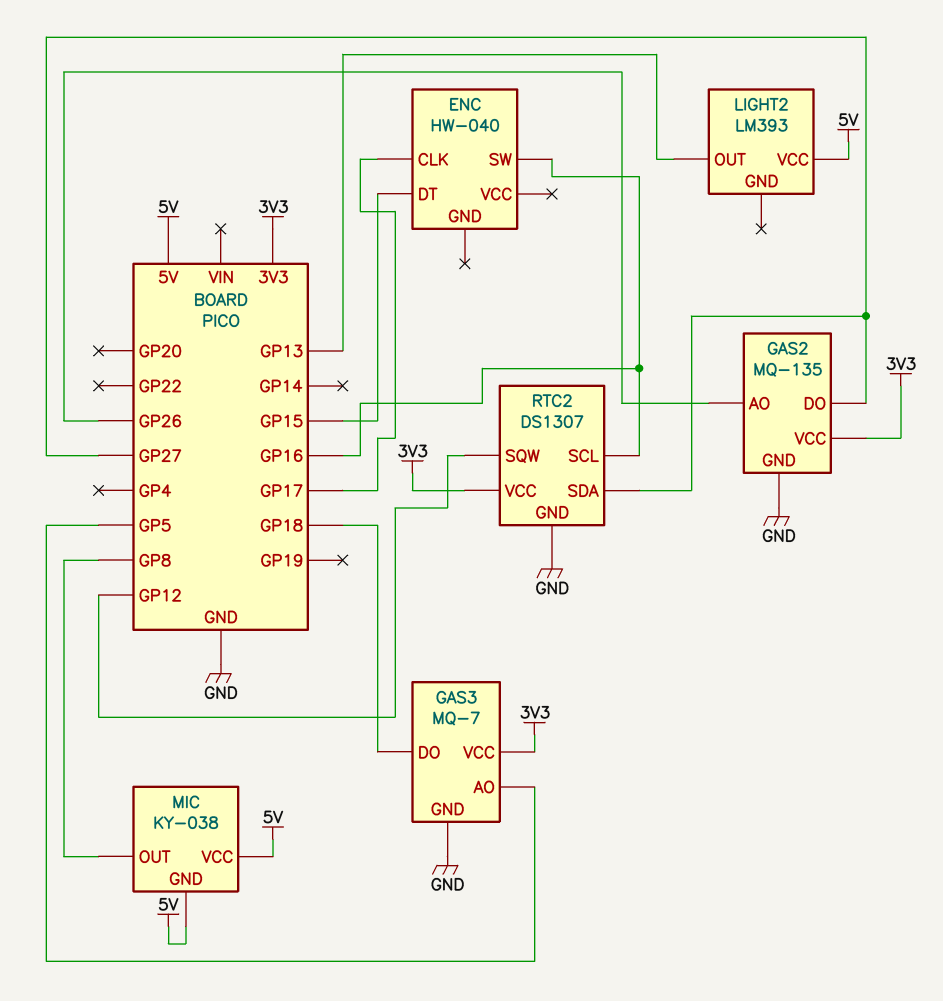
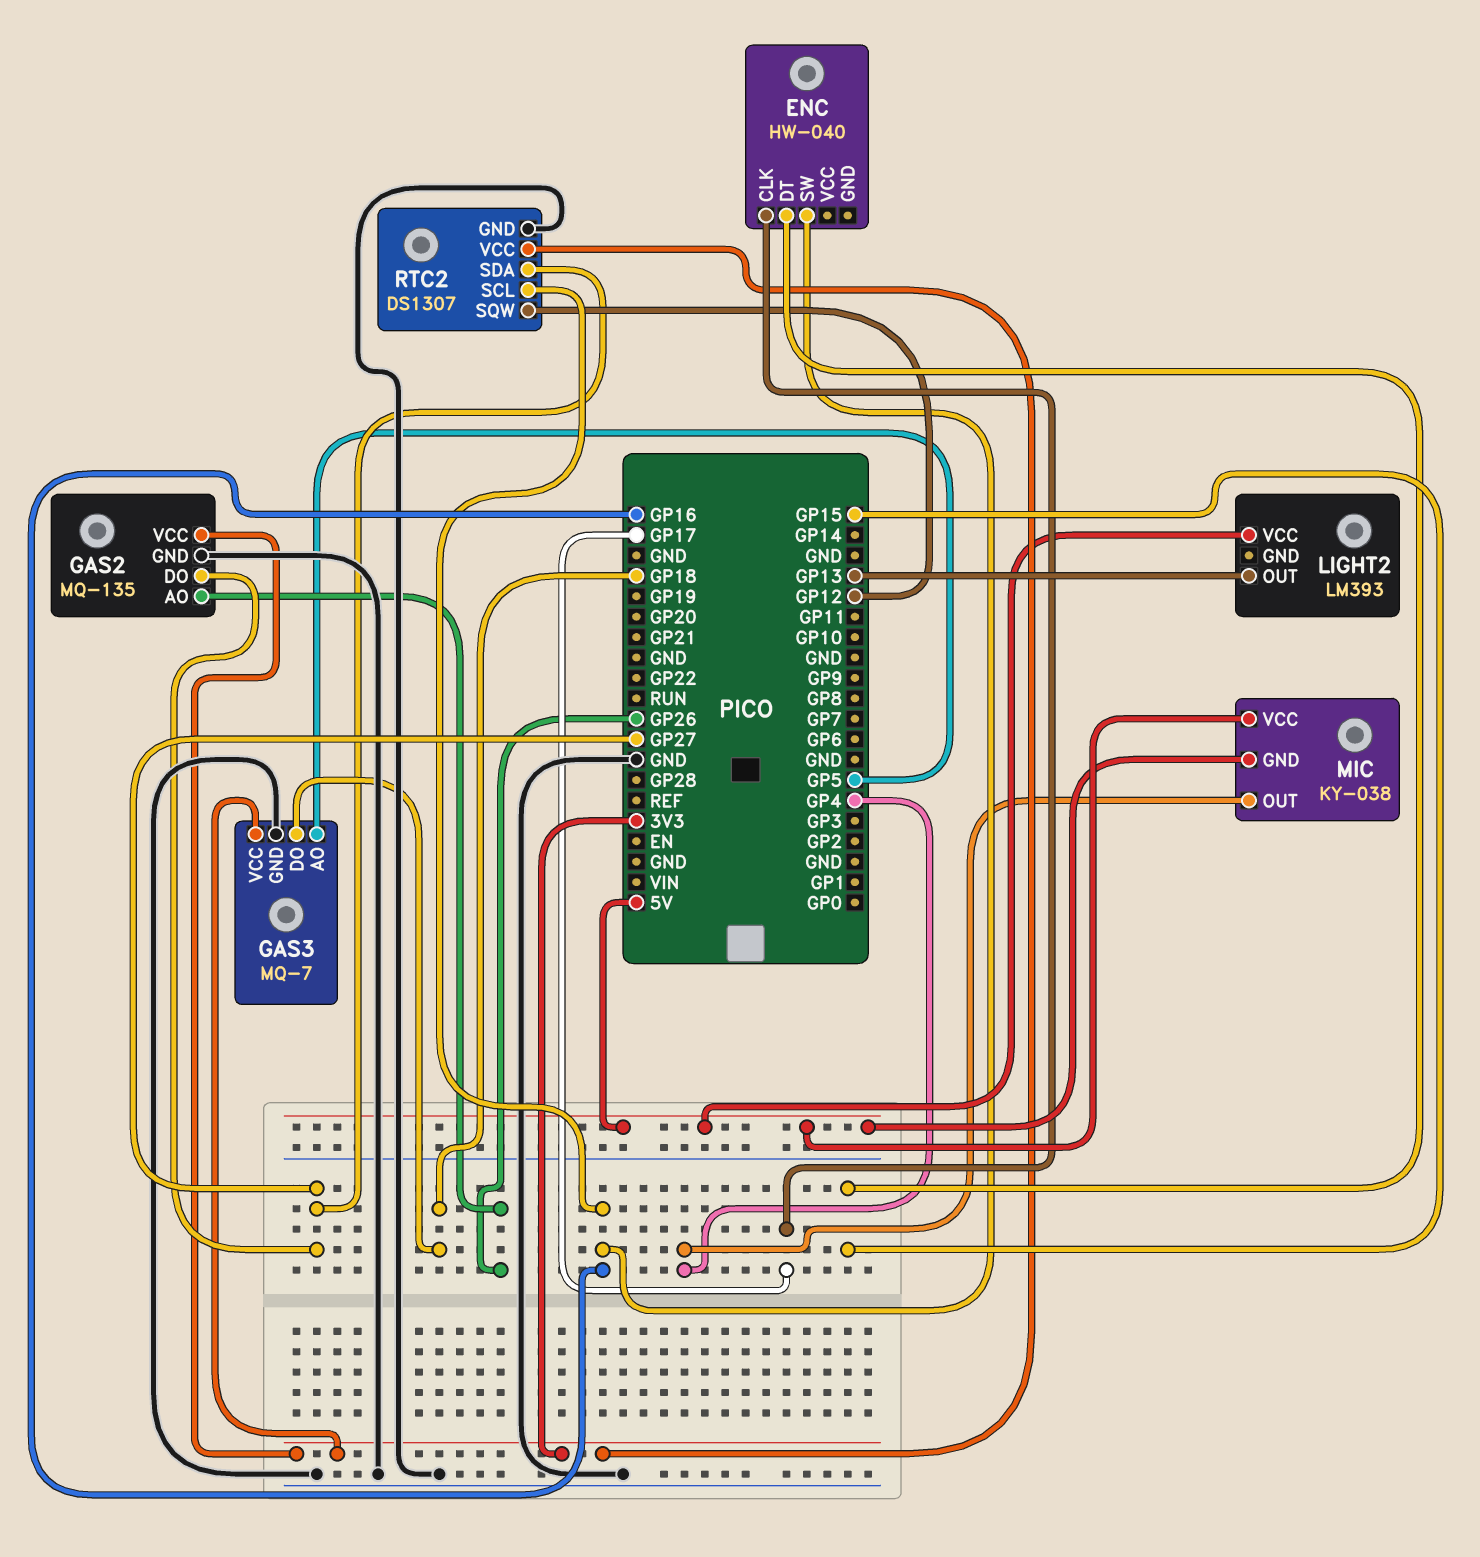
MIC pin OUT: GP8 -> GP4

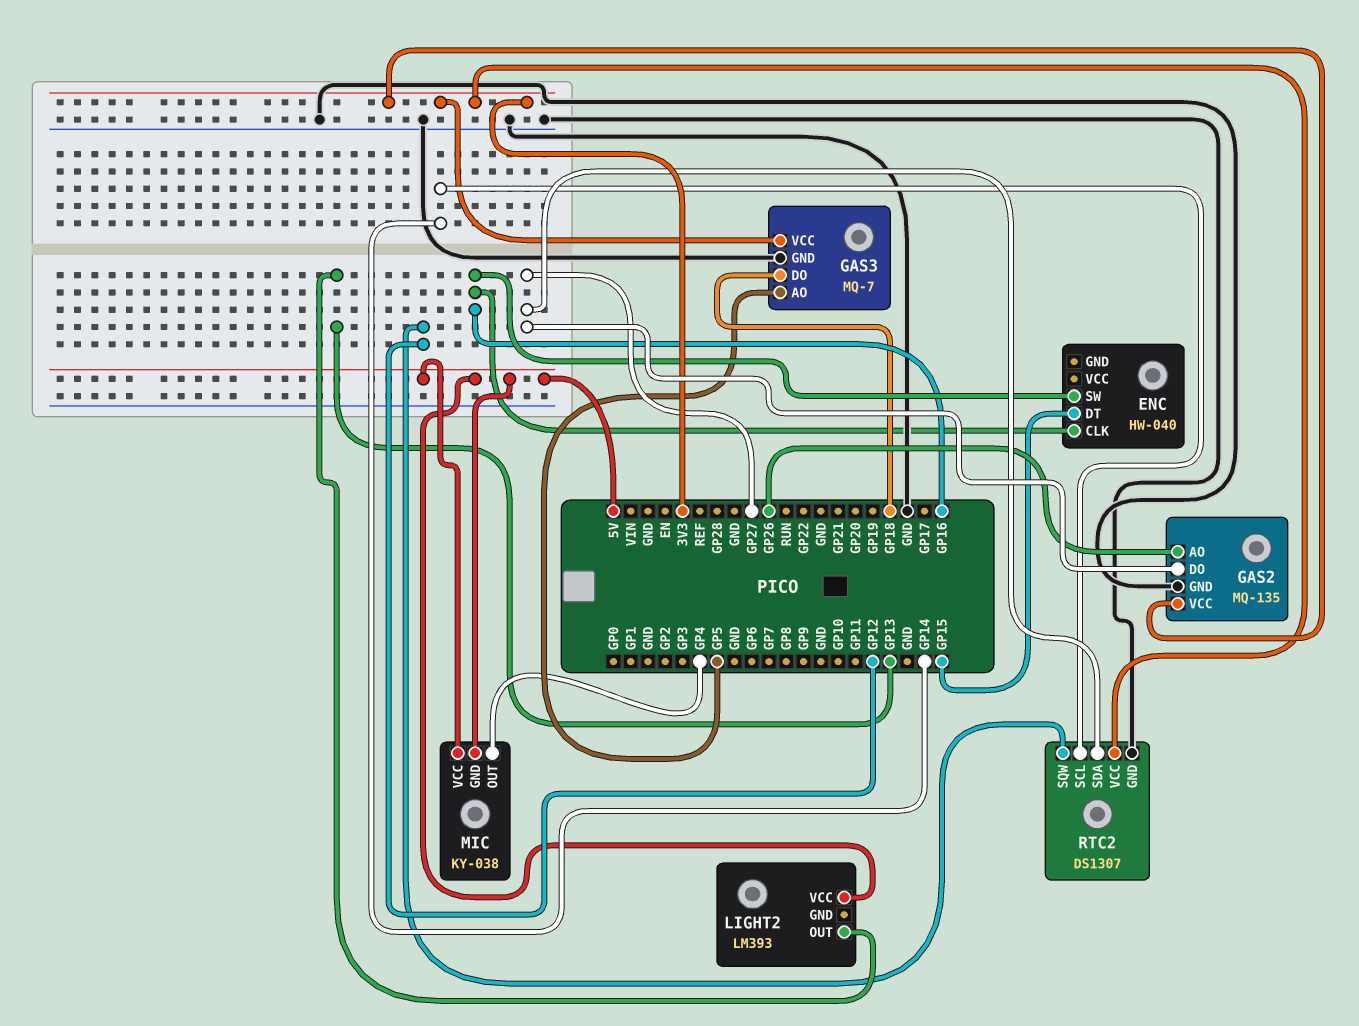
ENC pin CLK: GP17 -> GP16
RTC2 pin SCL: GP16 -> GP14

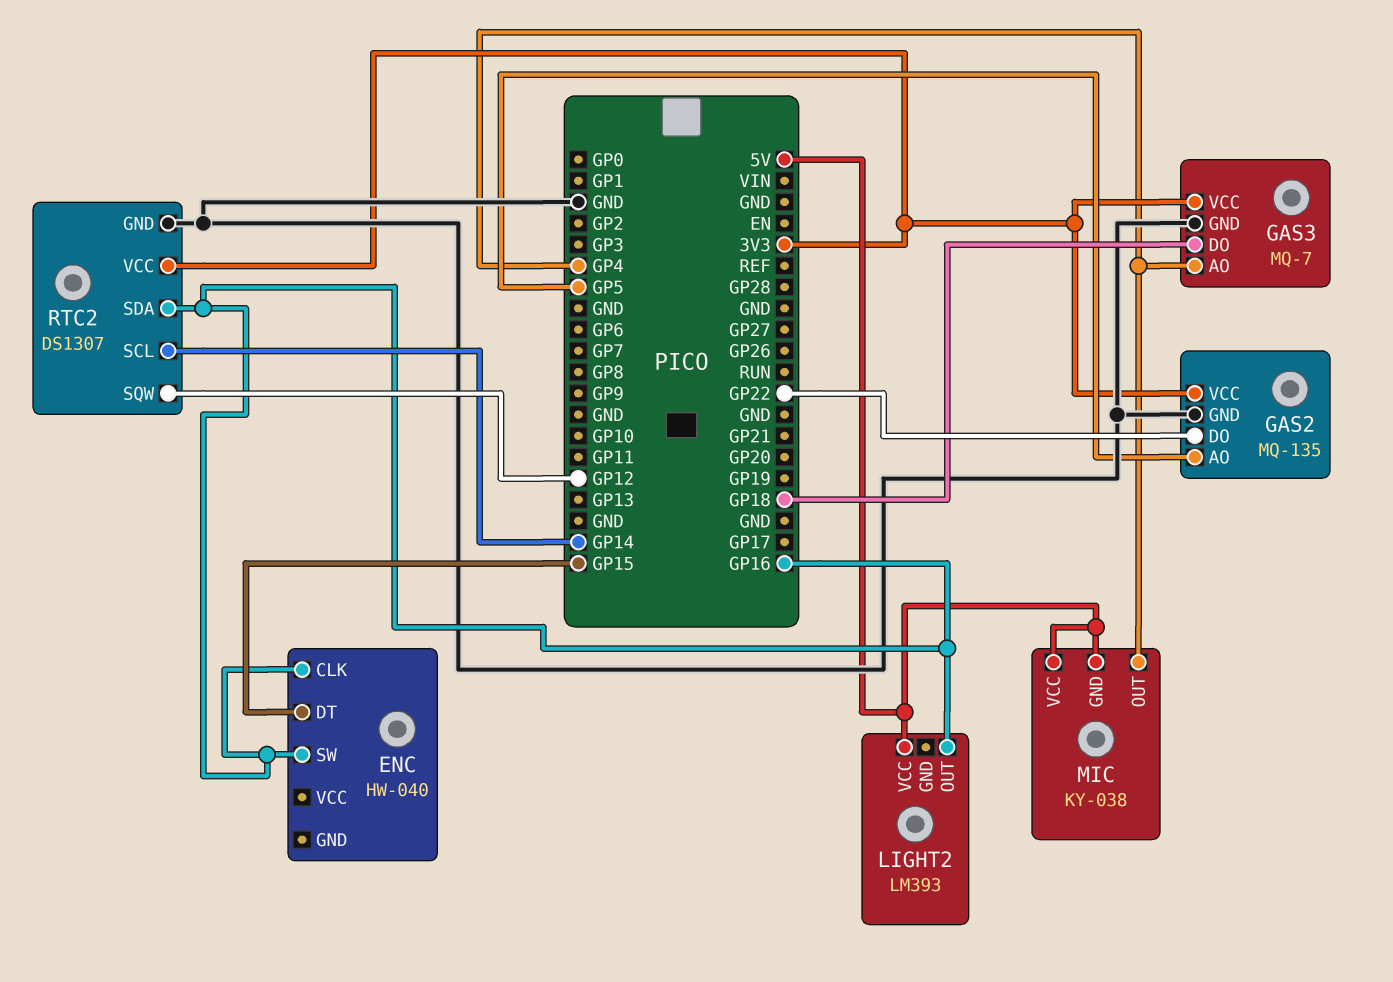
GAS2 pin AO: GP26 -> GP5
GAS2 pin DO: GP27 -> GP22
GAS3 pin AO: GP5 -> GP4
LIGHT2 pin OUT: GP13 -> GP16
RTC2 pin SDA: GP27 -> GP16

